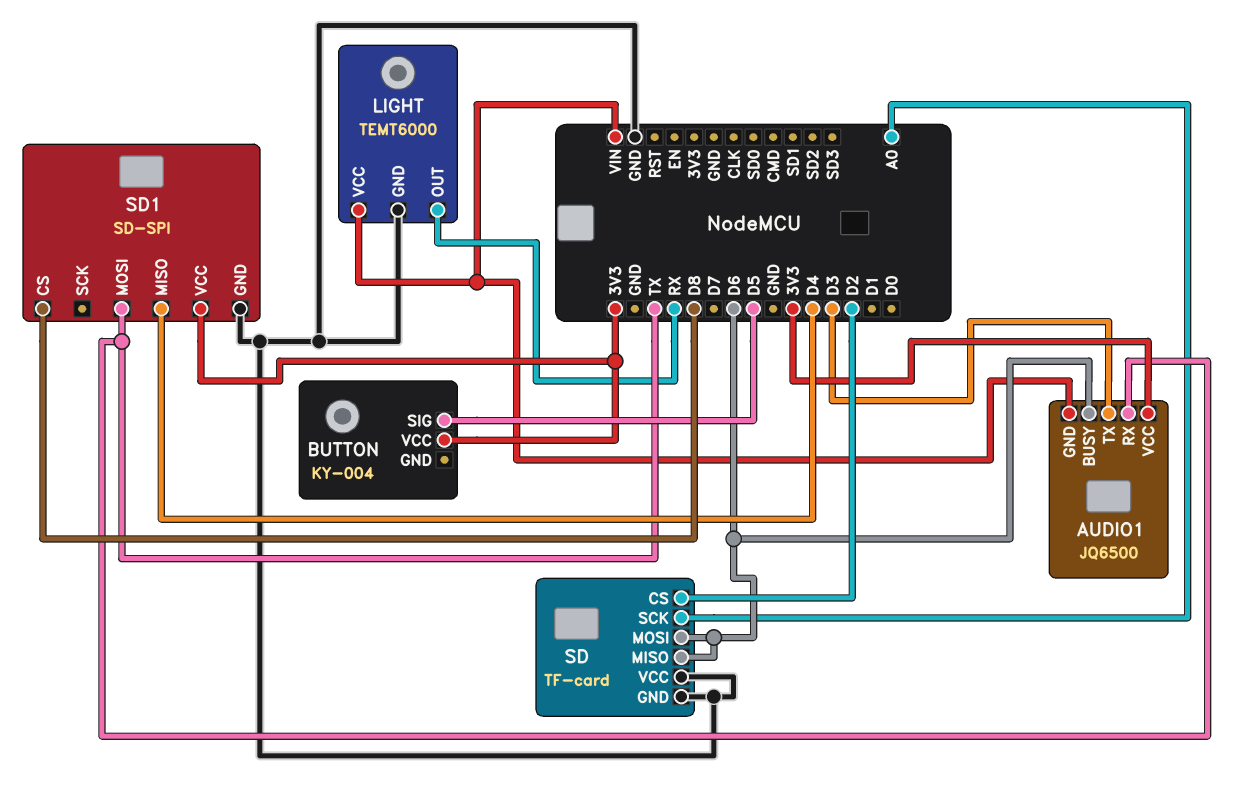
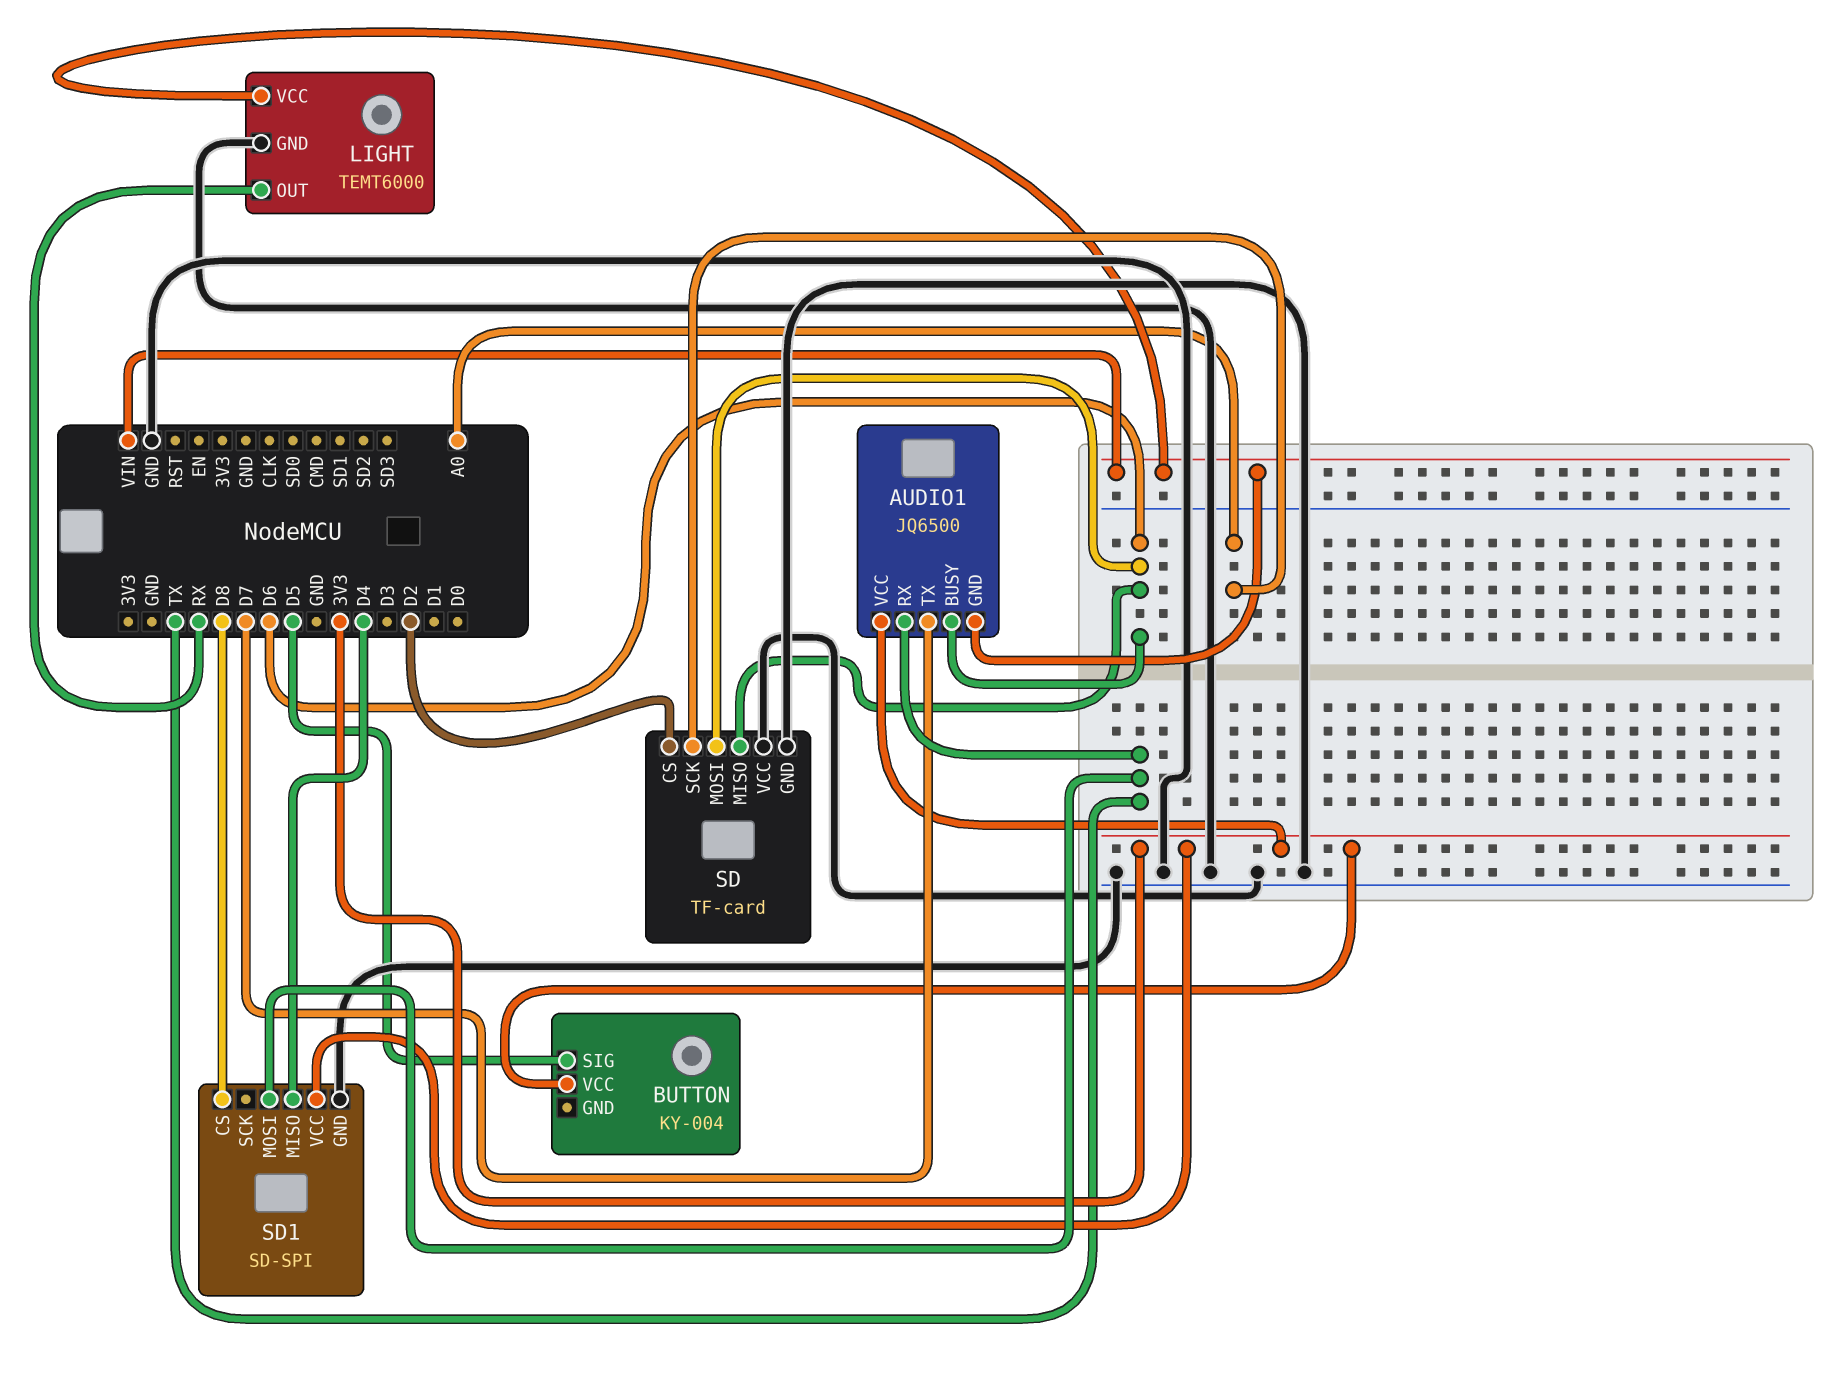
AUDIO1 pin TX: D3 -> D7

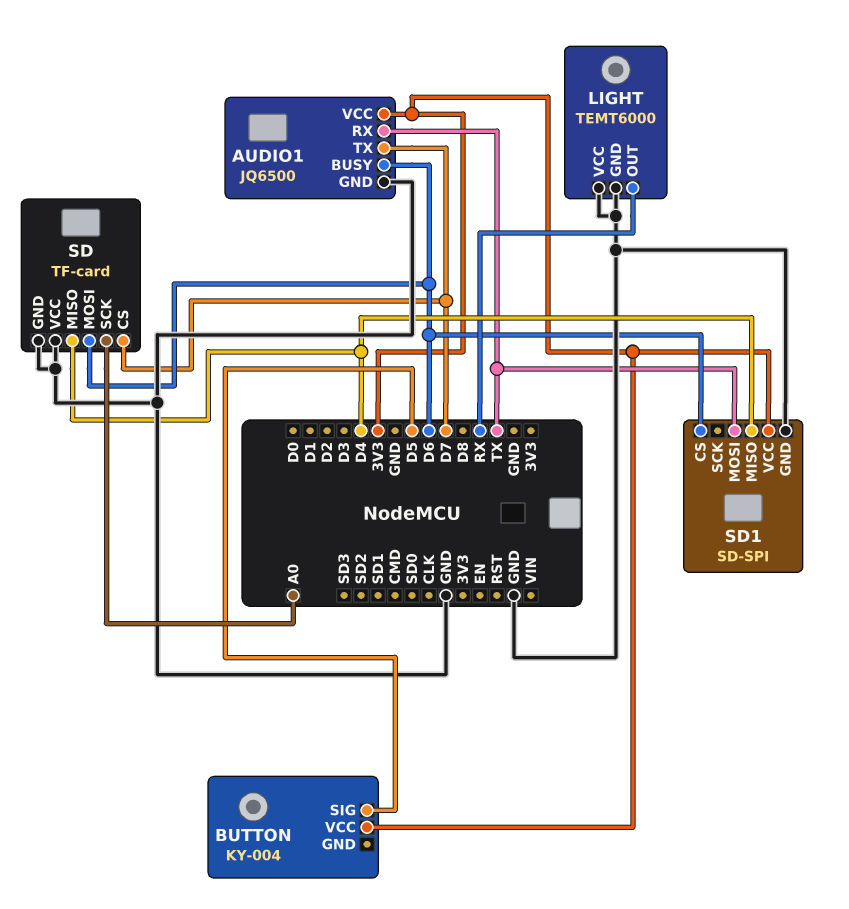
AUDIO1 pin GND: VIN -> GND
LIGHT pin VCC: VIN -> GND
SD pin CS: D2 -> D7
SD pin MISO: D6 -> D4
SD1 pin CS: D8 -> D6

